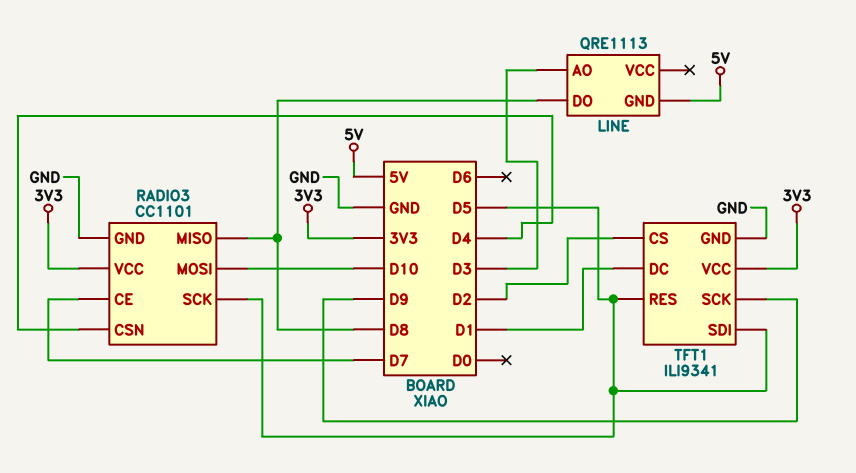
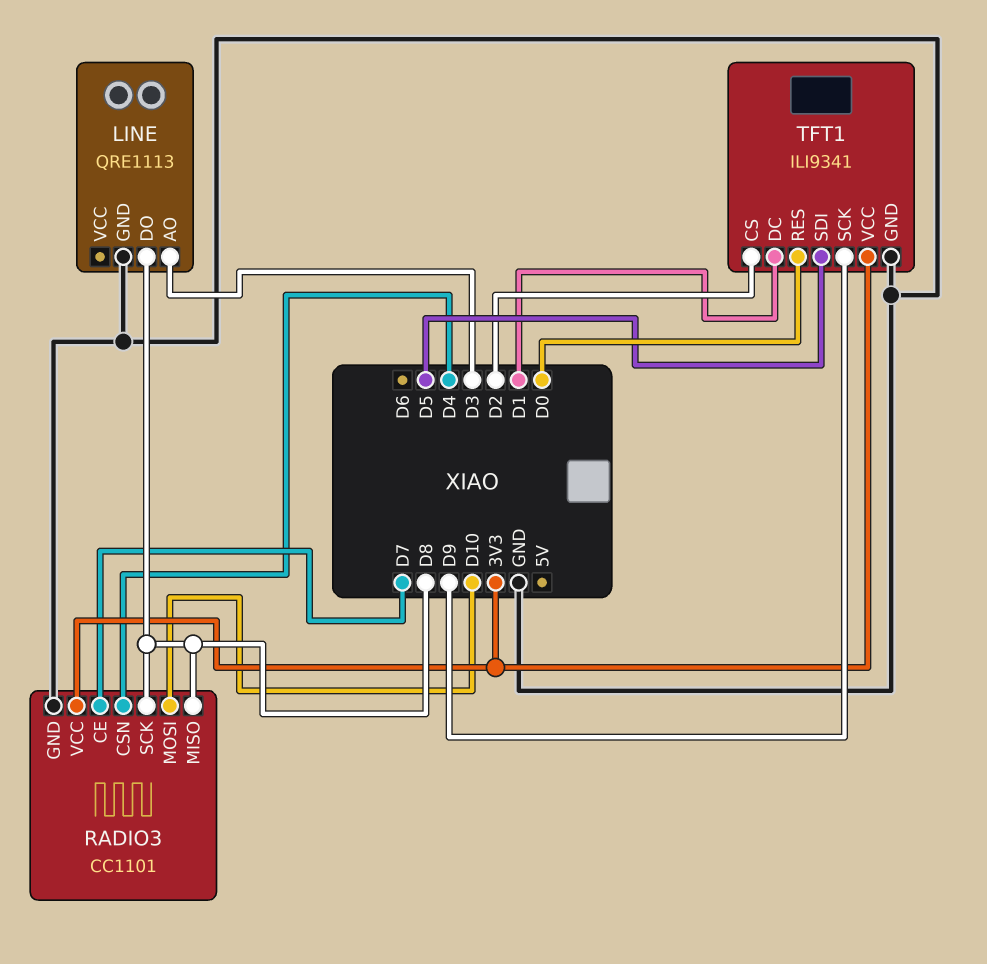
LINE pin GND: 5V -> GND
RADIO3 pin SCK: D5 -> D8
TFT1 pin RES: D5 -> D0

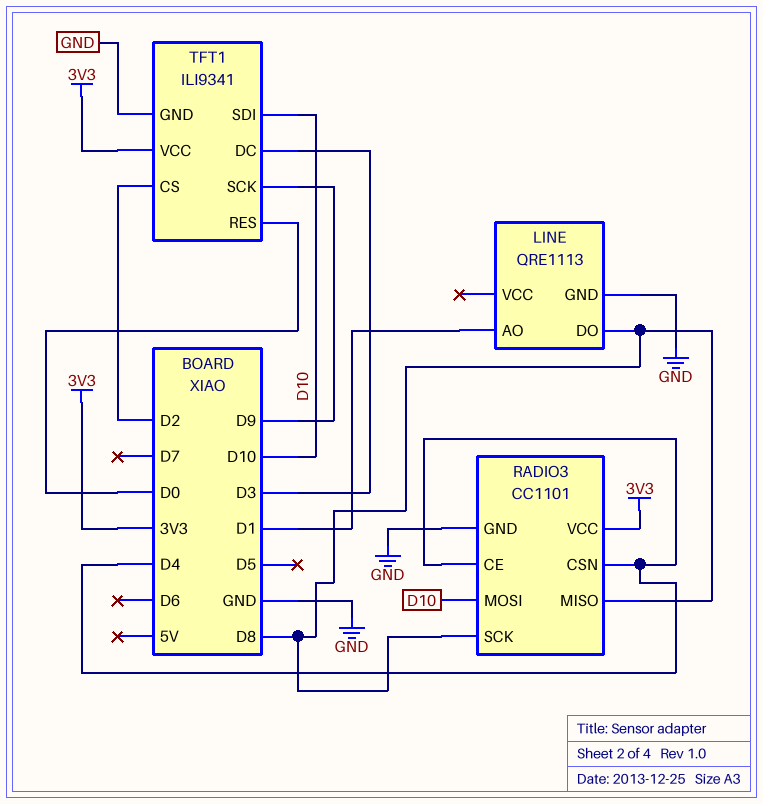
LINE pin AO: D3 -> D1
RADIO3 pin CE: D7 -> D4
TFT1 pin DC: D1 -> D3
TFT1 pin SDI: D5 -> D10

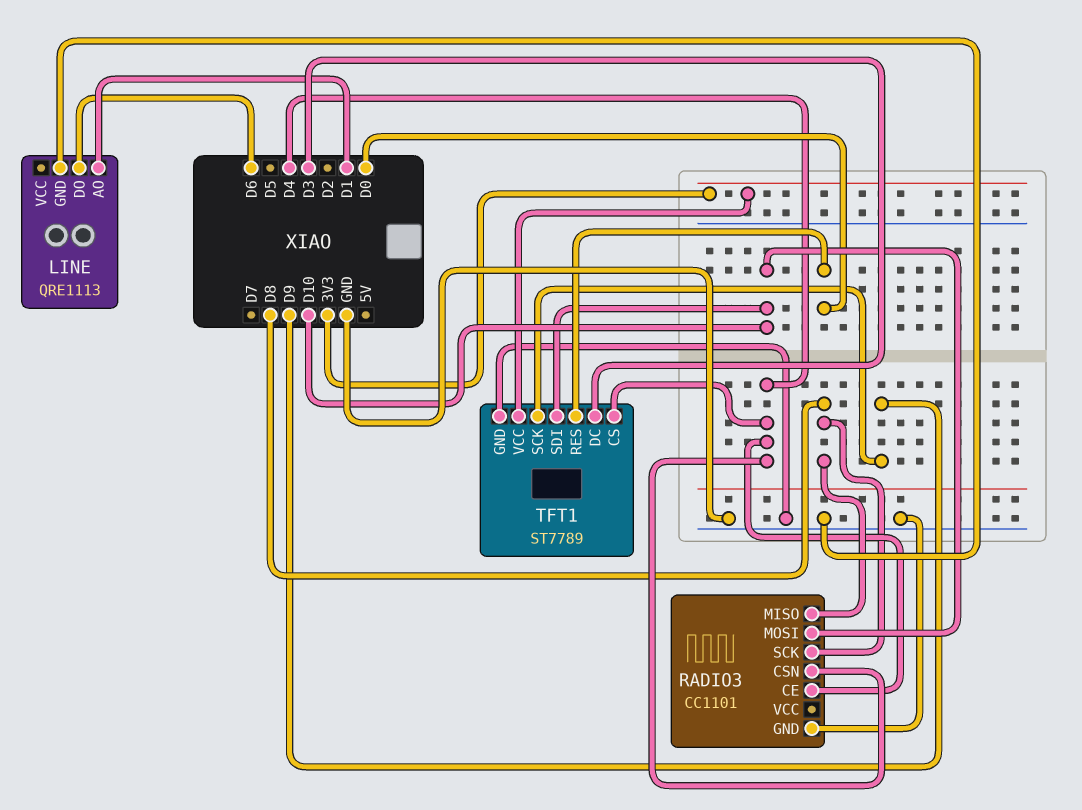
LINE pin DO: D8 -> D6
RADIO3 pin VCC: 3V3 -> none
TFT1: ILI9341 -> ST7789
TFT1 pin CS: D2 -> D4

